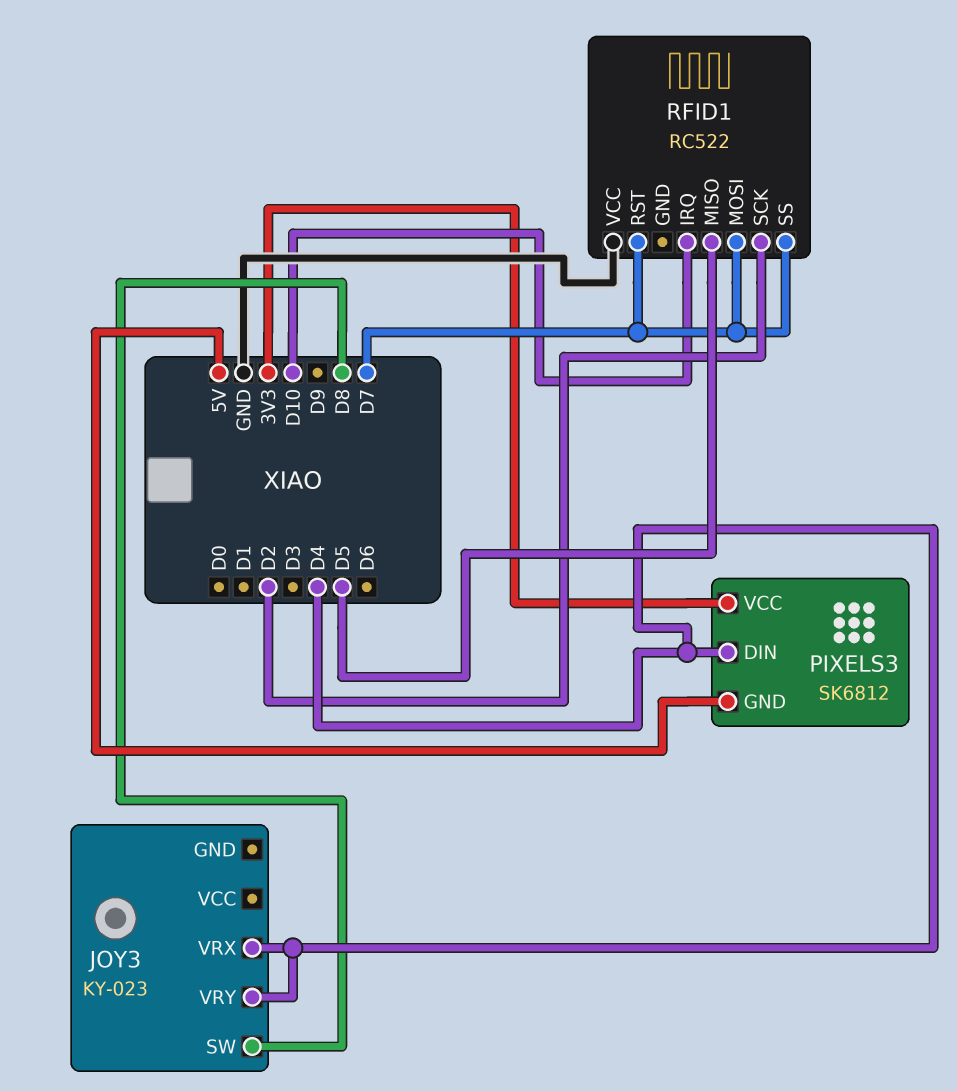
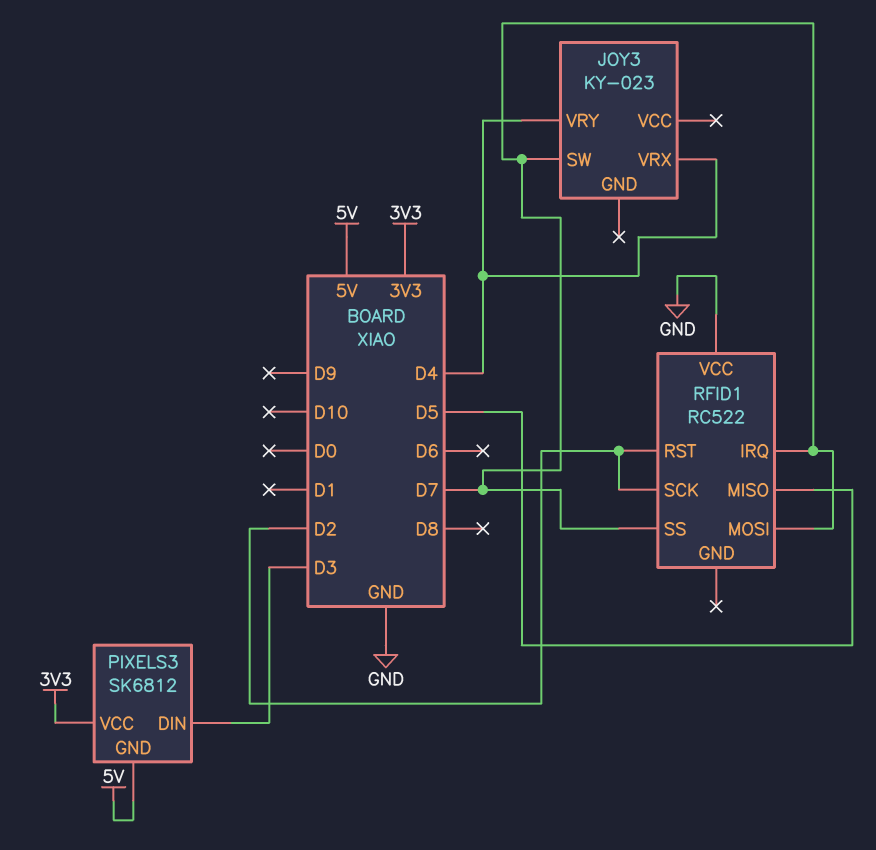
JOY3 pin SW: D8 -> D7
PIXELS3 pin DIN: D4 -> D3
RFID1 pin IRQ: D10 -> D7
RFID1 pin RST: D7 -> D2

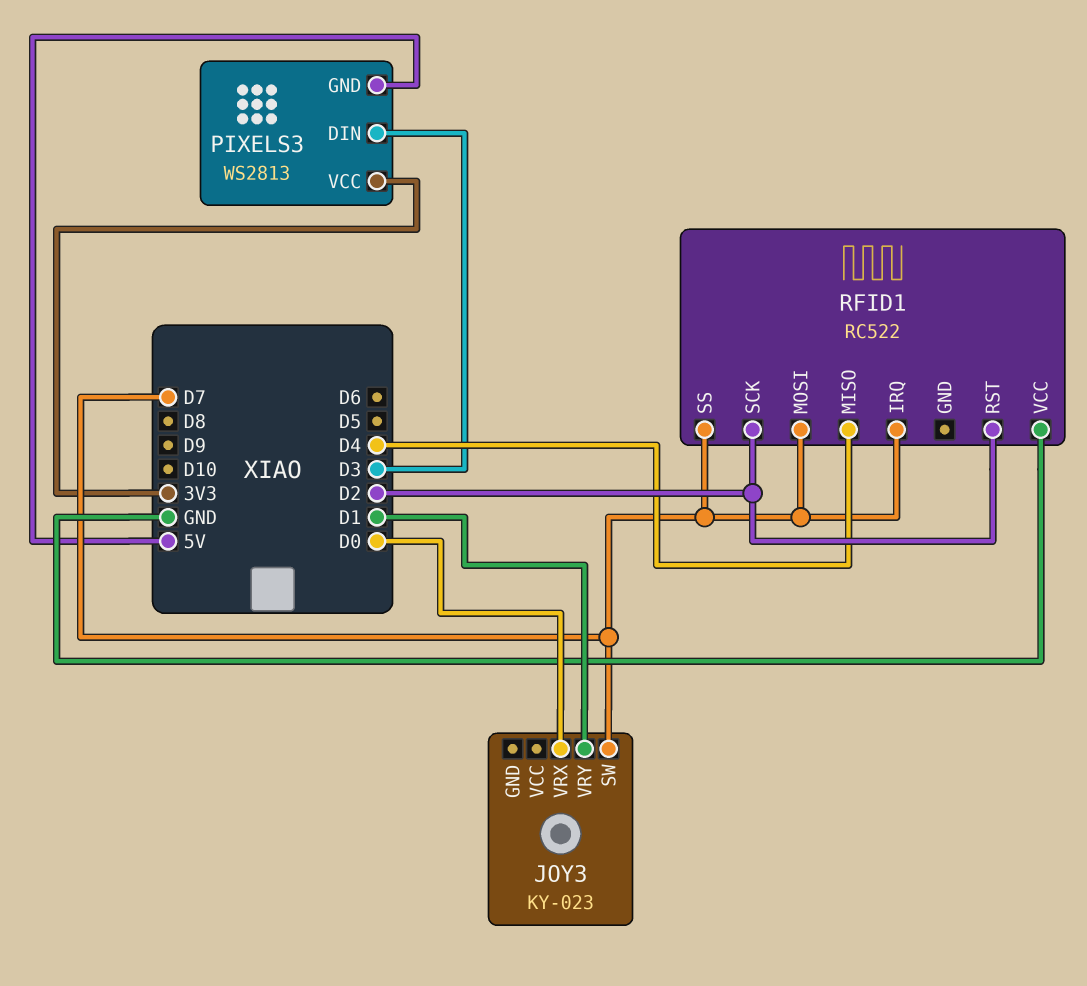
JOY3 pin VRX: D4 -> D0
JOY3 pin VRY: D4 -> D1
PIXELS3: SK6812 -> WS2813
RFID1 pin MISO: D5 -> D4

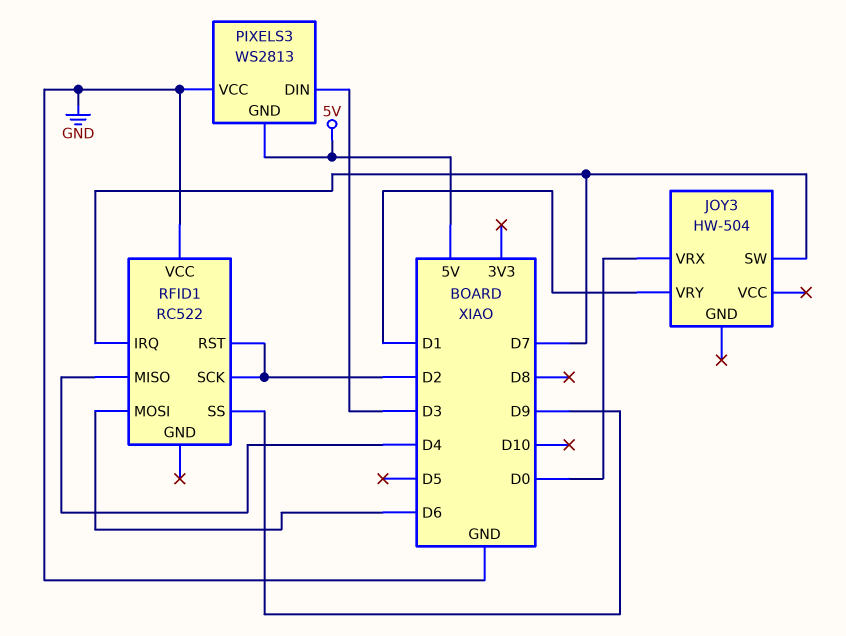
JOY3: KY-023 -> HW-504
PIXELS3 pin VCC: 3V3 -> GND
RFID1 pin MOSI: D7 -> D6
RFID1 pin SS: D7 -> D9

